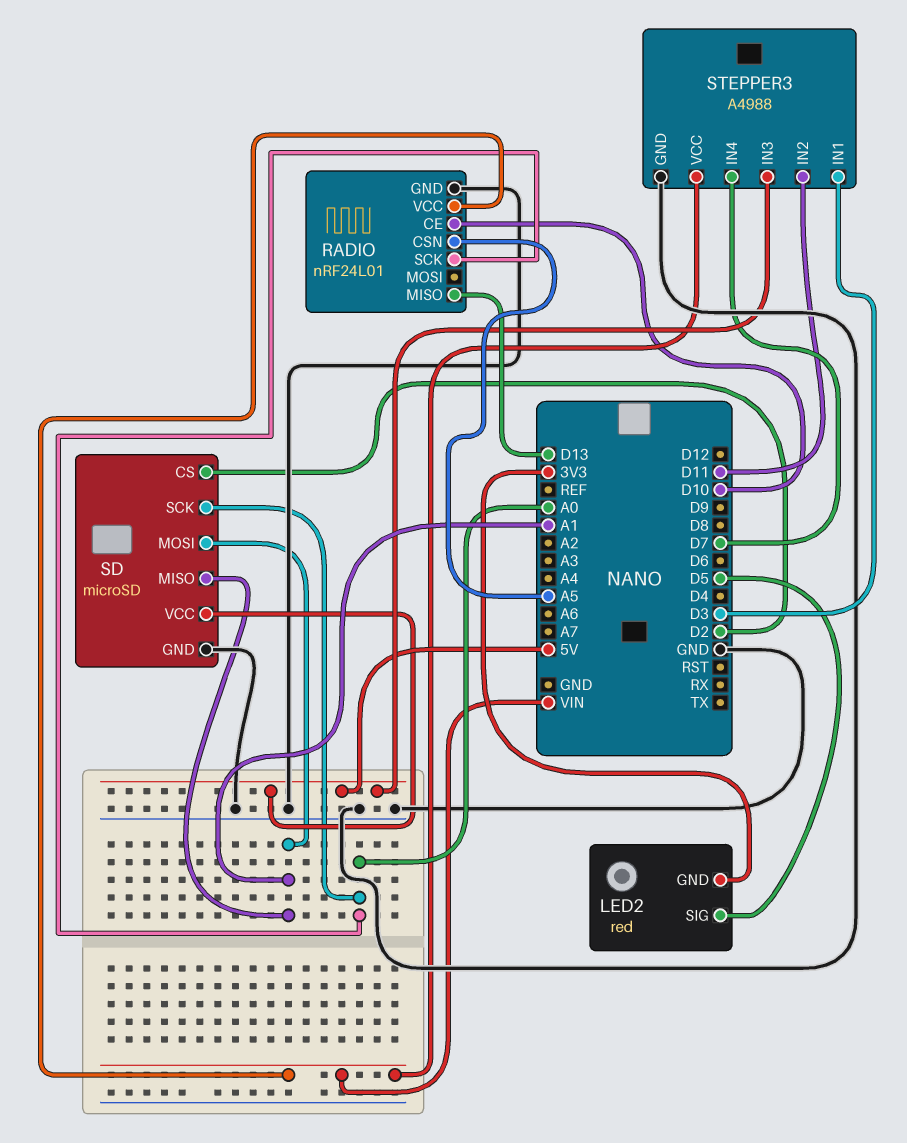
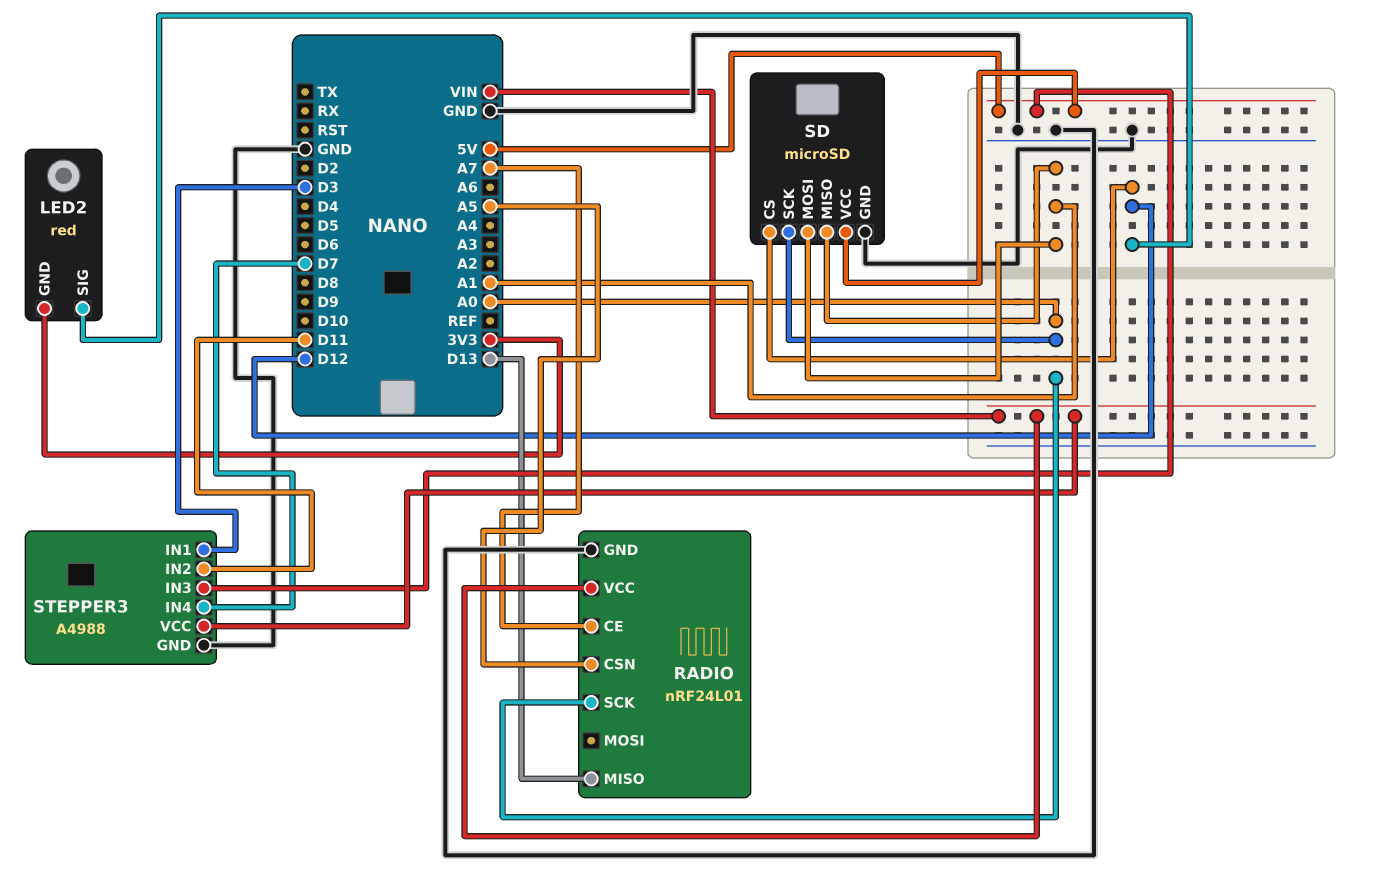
LED2 pin SIG: D5 -> D12
RADIO pin CE: D10 -> A7
SD pin CS: D2 -> D12

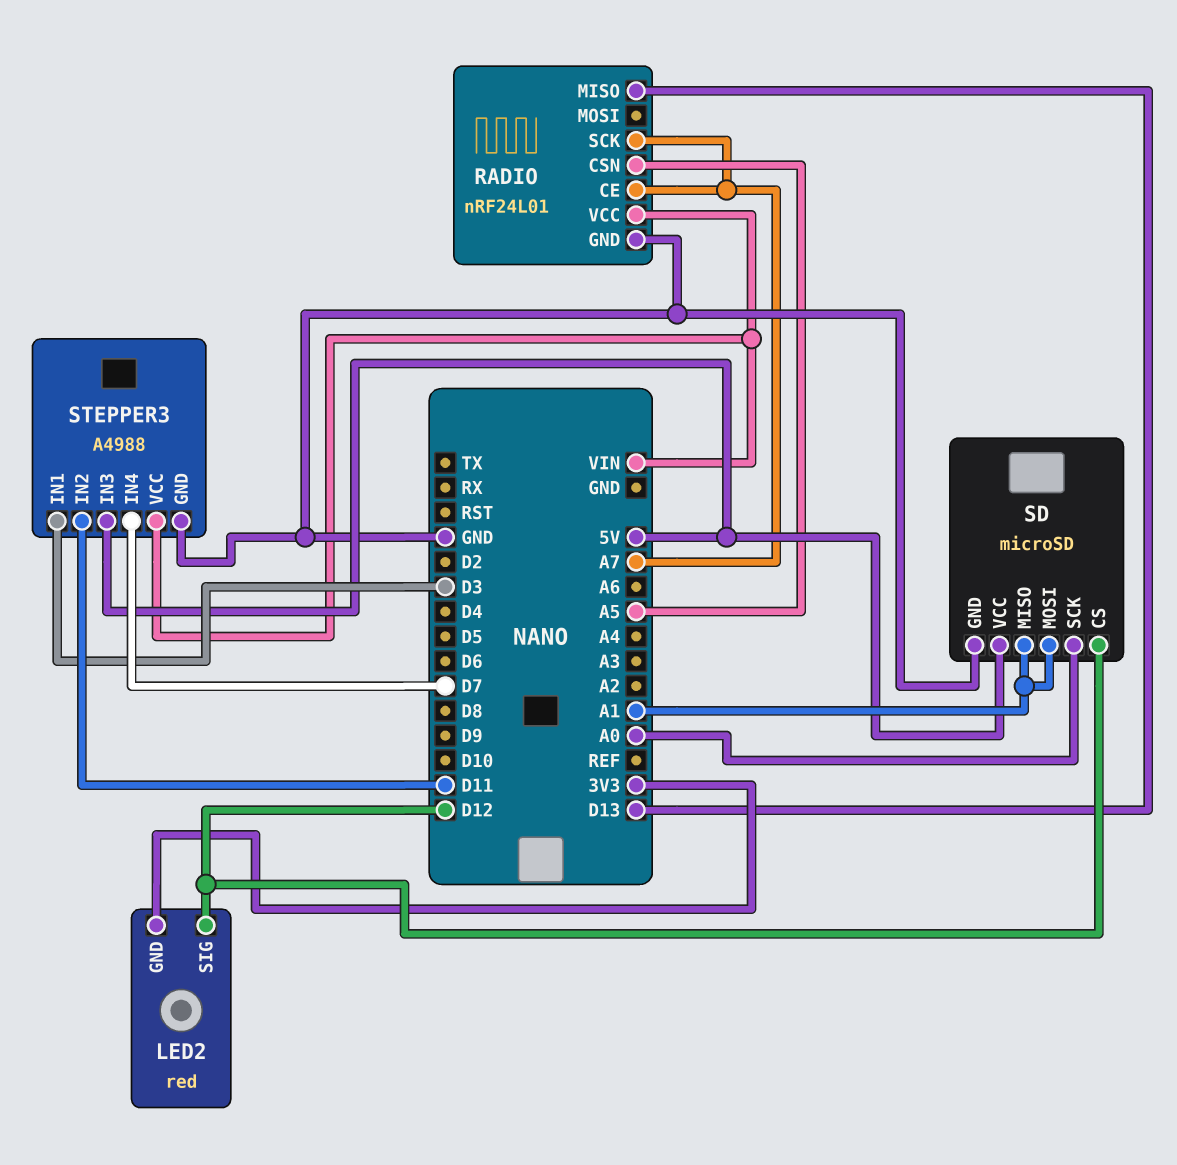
RADIO pin SCK: A0 -> A7

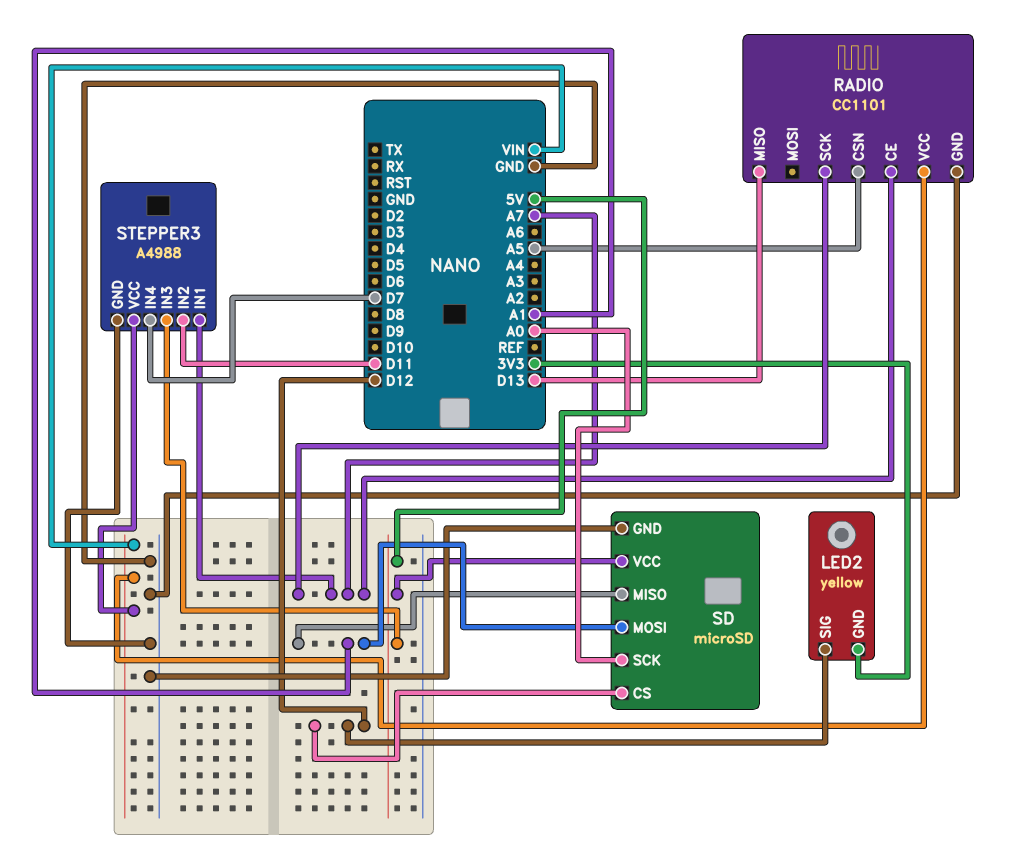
LED2: red -> yellow
RADIO: nRF24L01 -> CC1101
STEPPER3 pin IN1: D3 -> A7

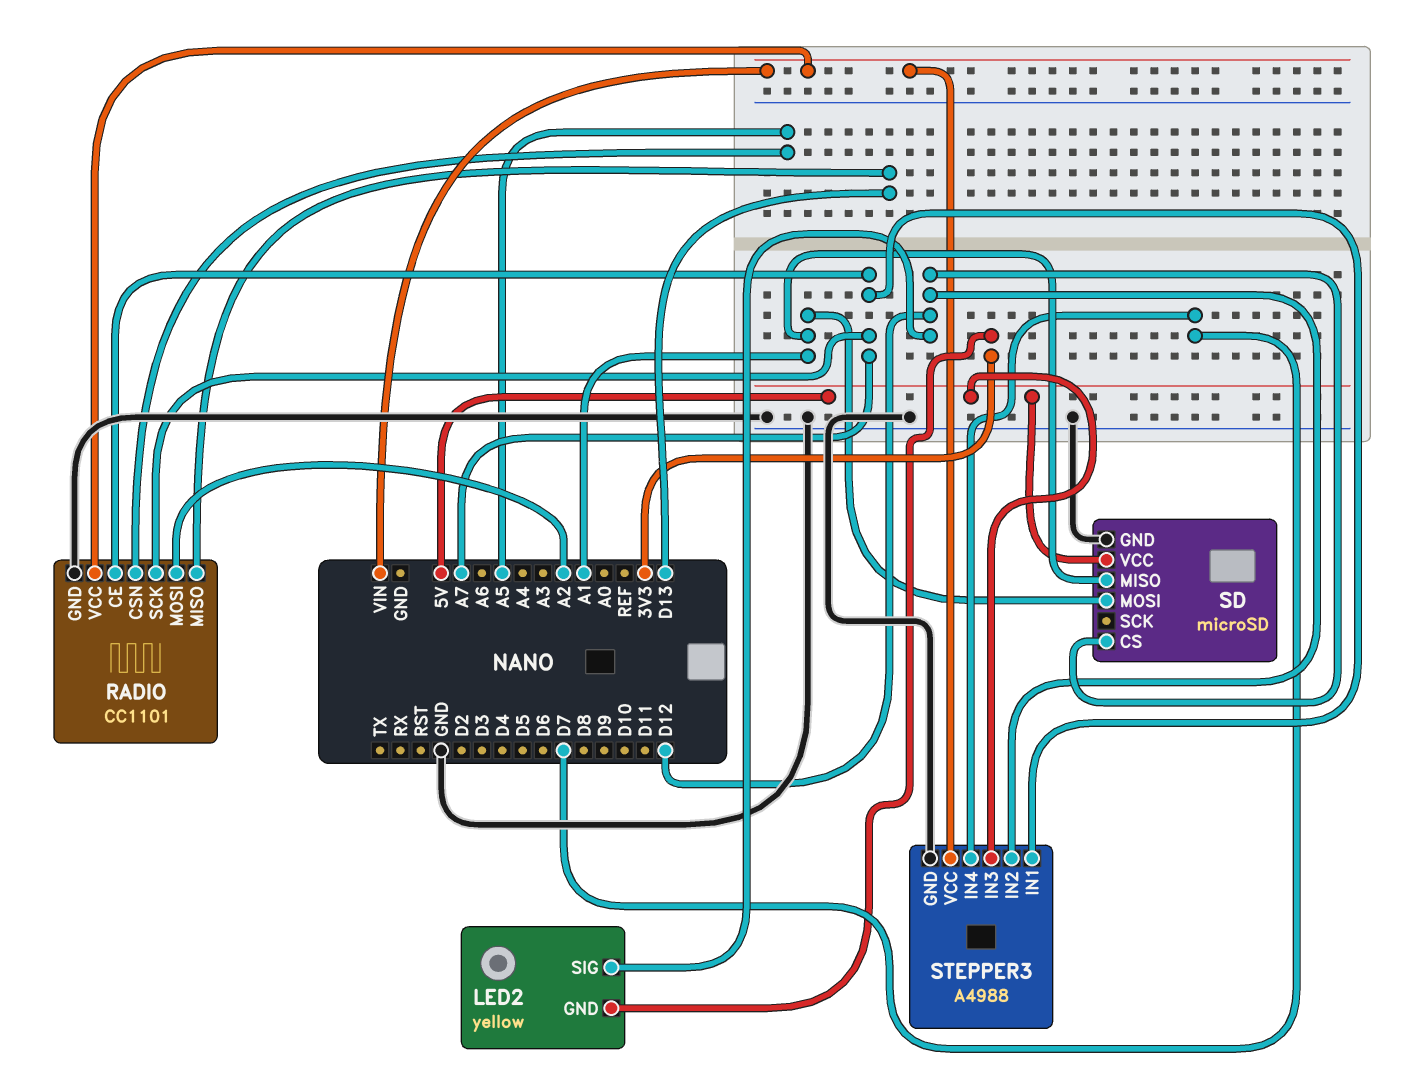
RADIO pin MOSI: none -> A2
SD pin SCK: A0 -> none
STEPPER3 pin IN2: D11 -> D12

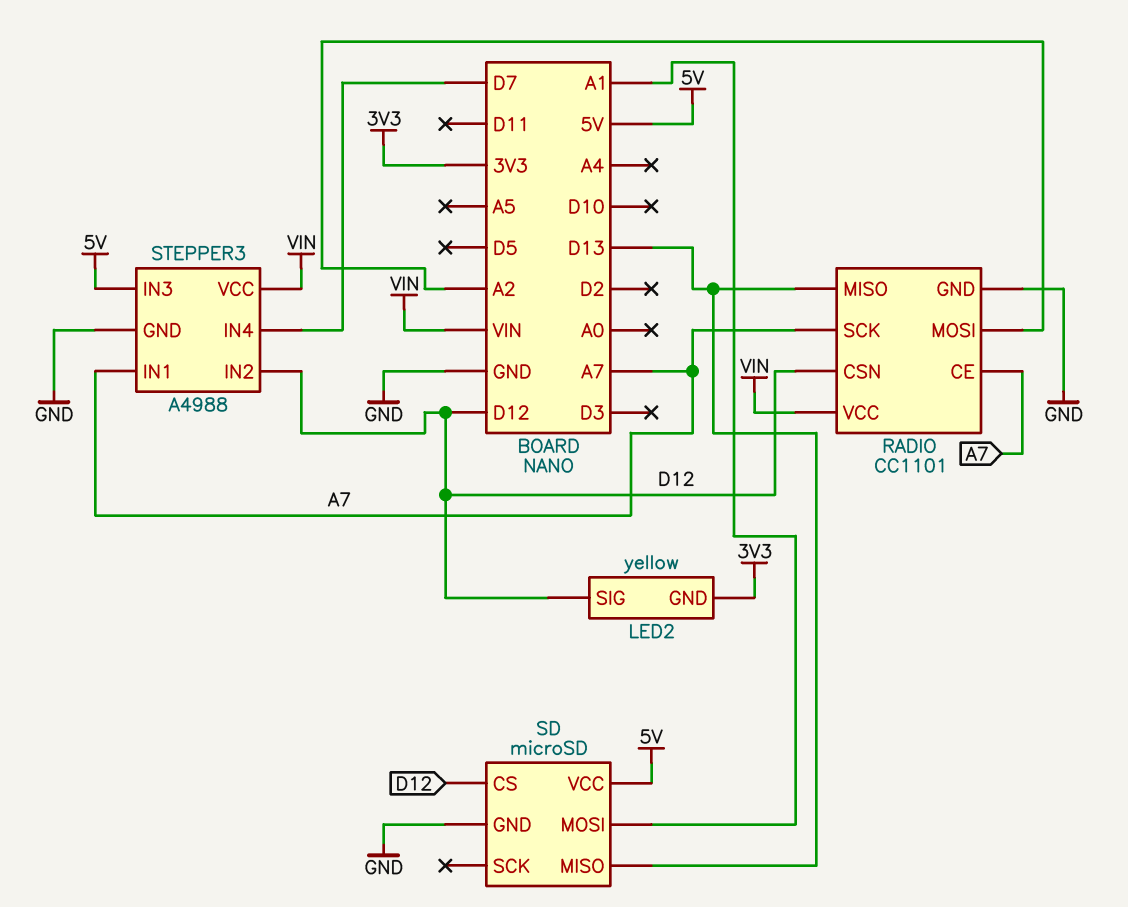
RADIO pin CSN: A5 -> D12
SD pin MISO: A1 -> D13

